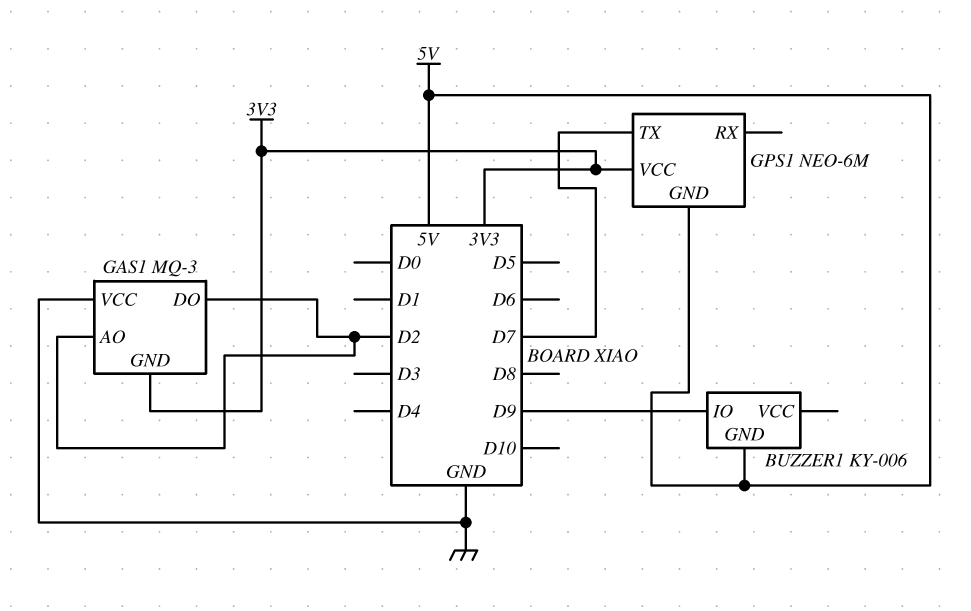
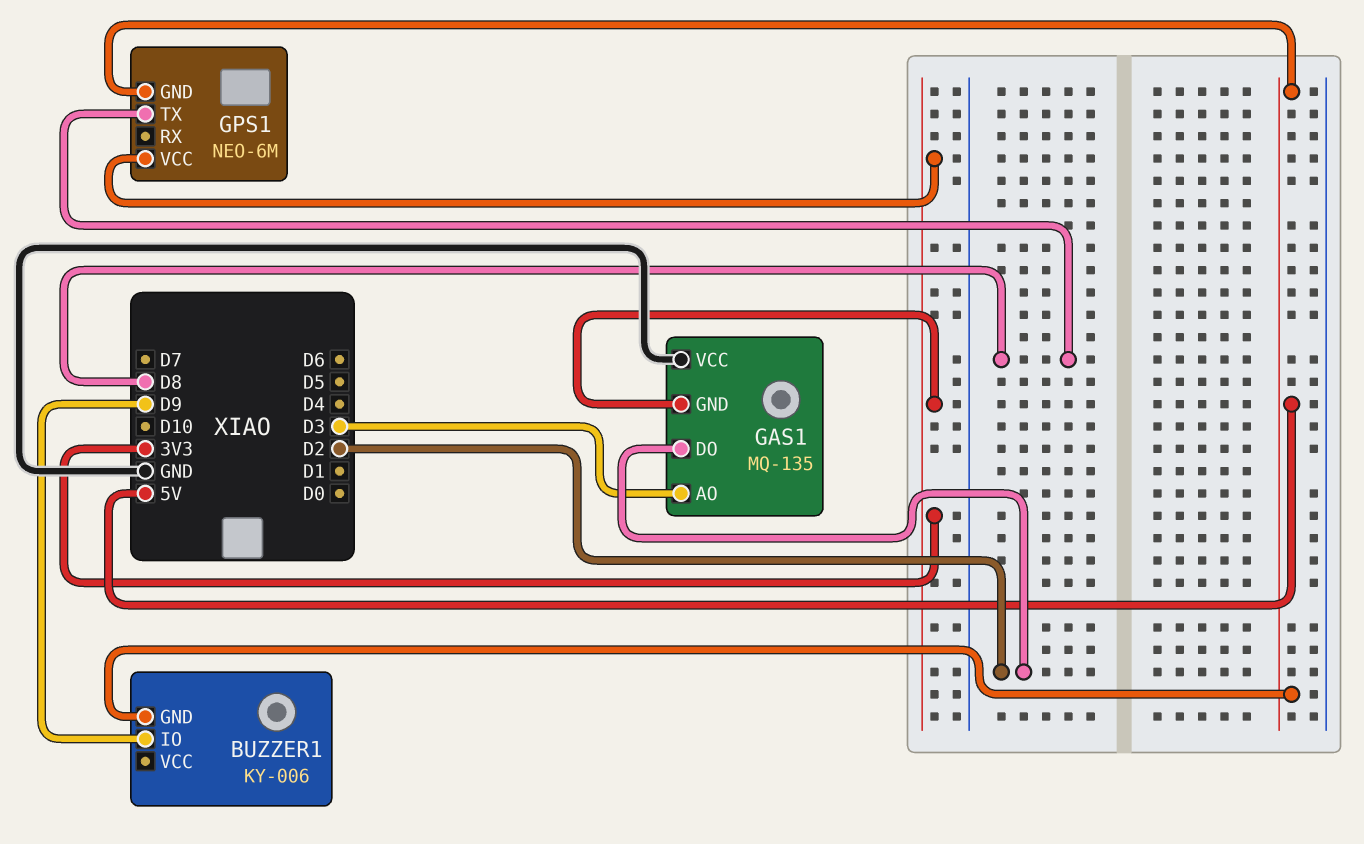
GAS1: MQ-3 -> MQ-135
GAS1 pin AO: D2 -> D3
GPS1 pin TX: D7 -> D8

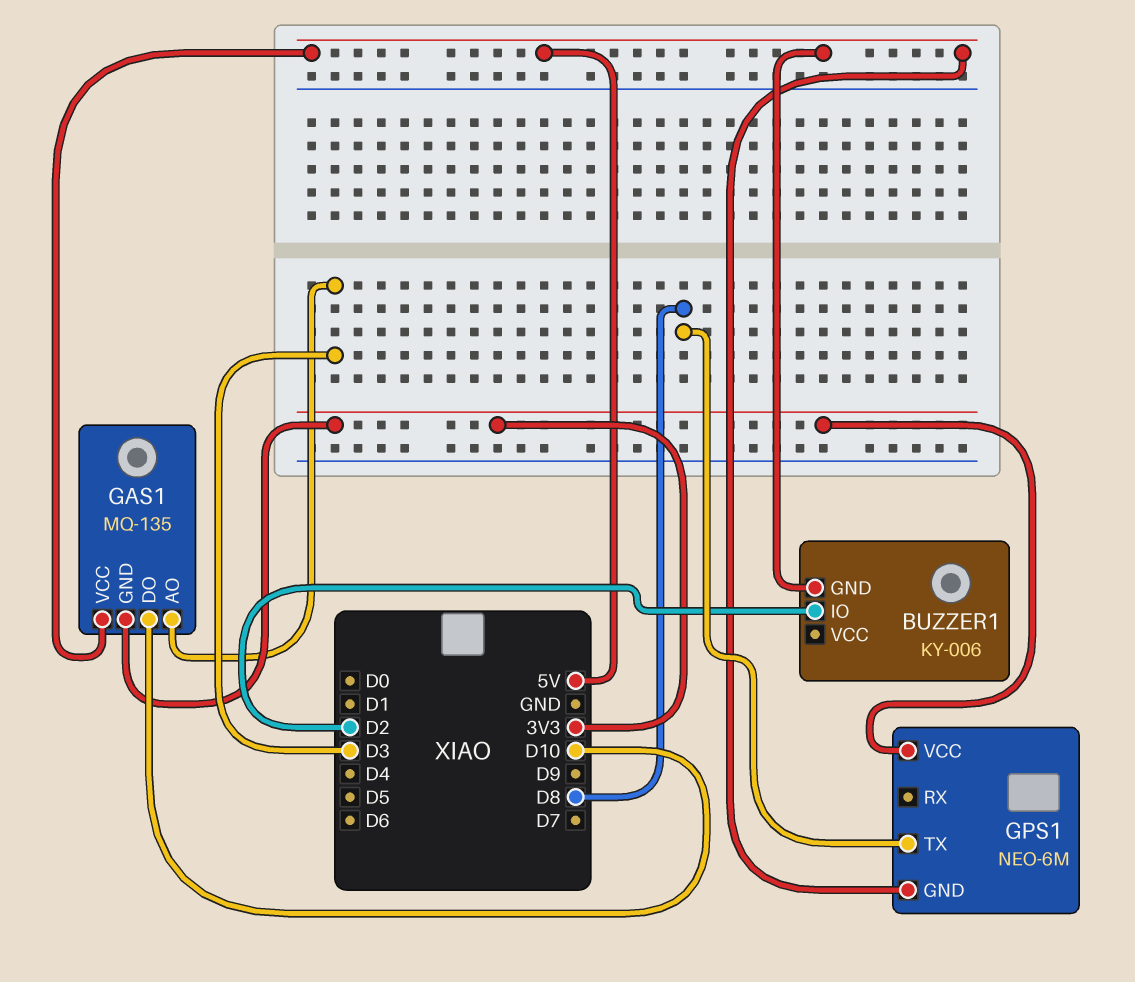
BUZZER1 pin IO: D9 -> D2
GAS1 pin DO: D2 -> D10
GAS1 pin VCC: GND -> 5V

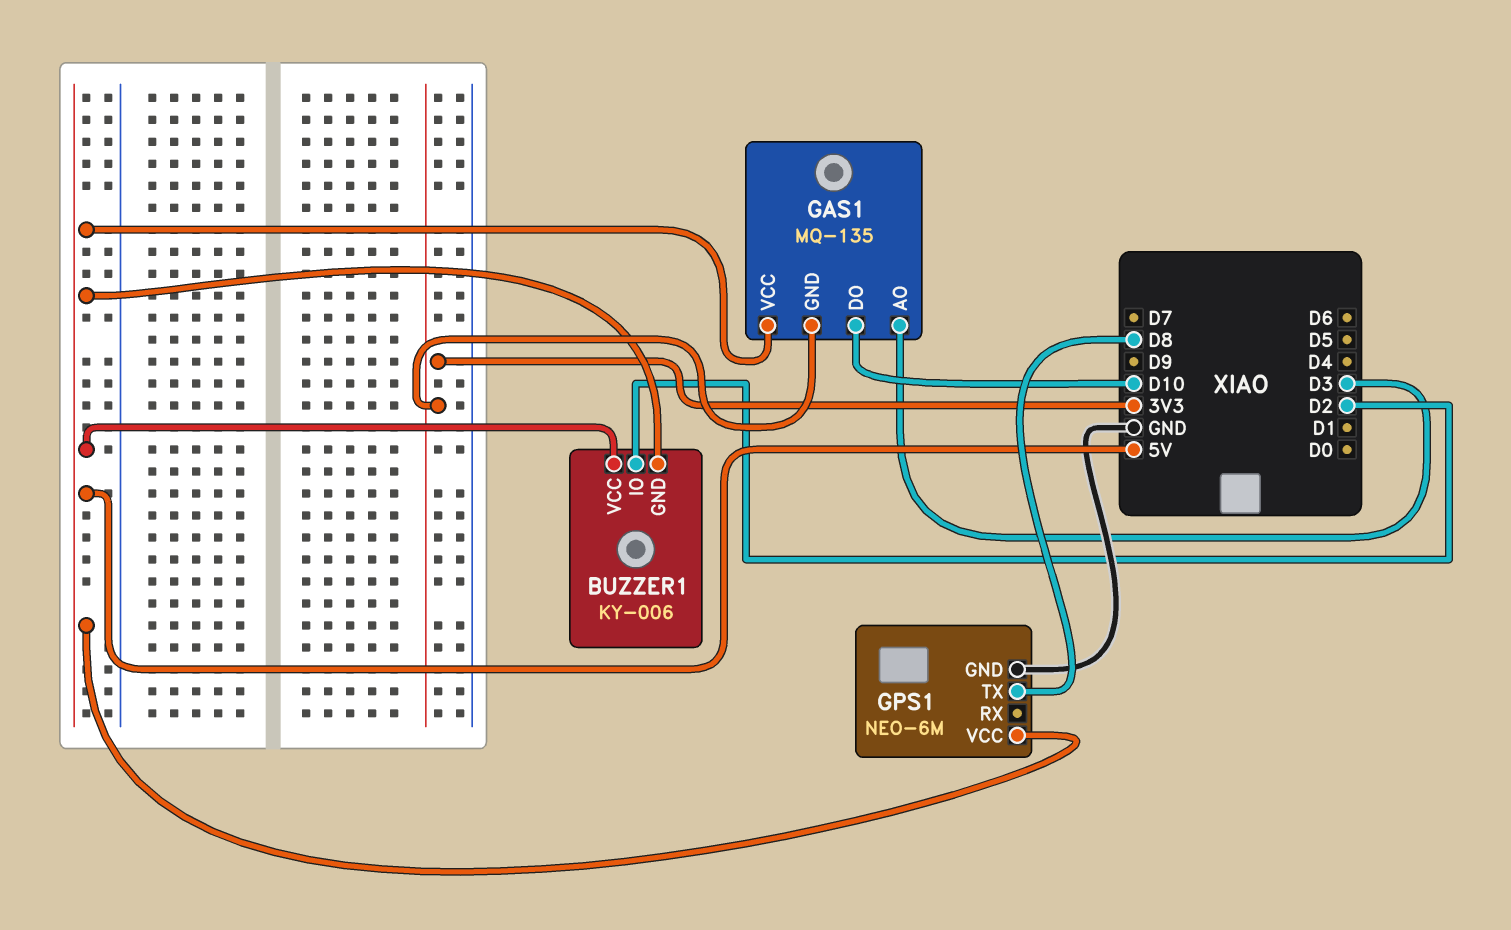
BUZZER1 pin VCC: none -> 5V
GPS1 pin GND: 5V -> GND
GPS1 pin VCC: 3V3 -> 5V

